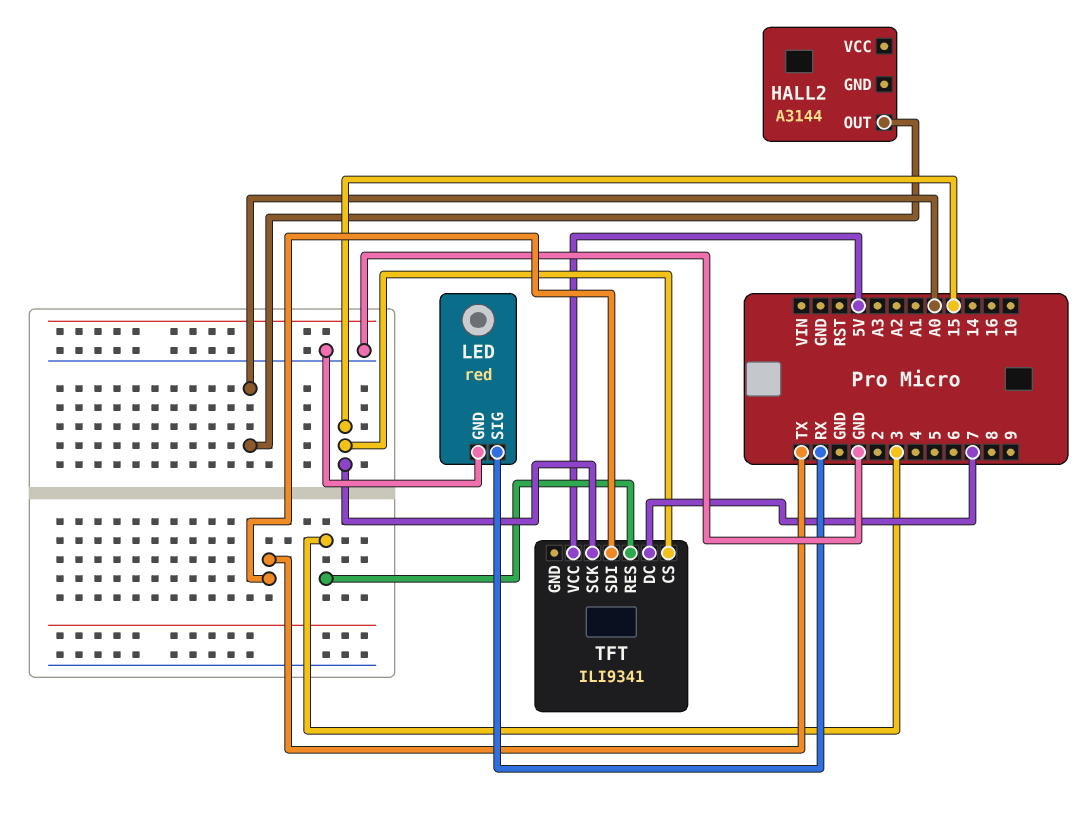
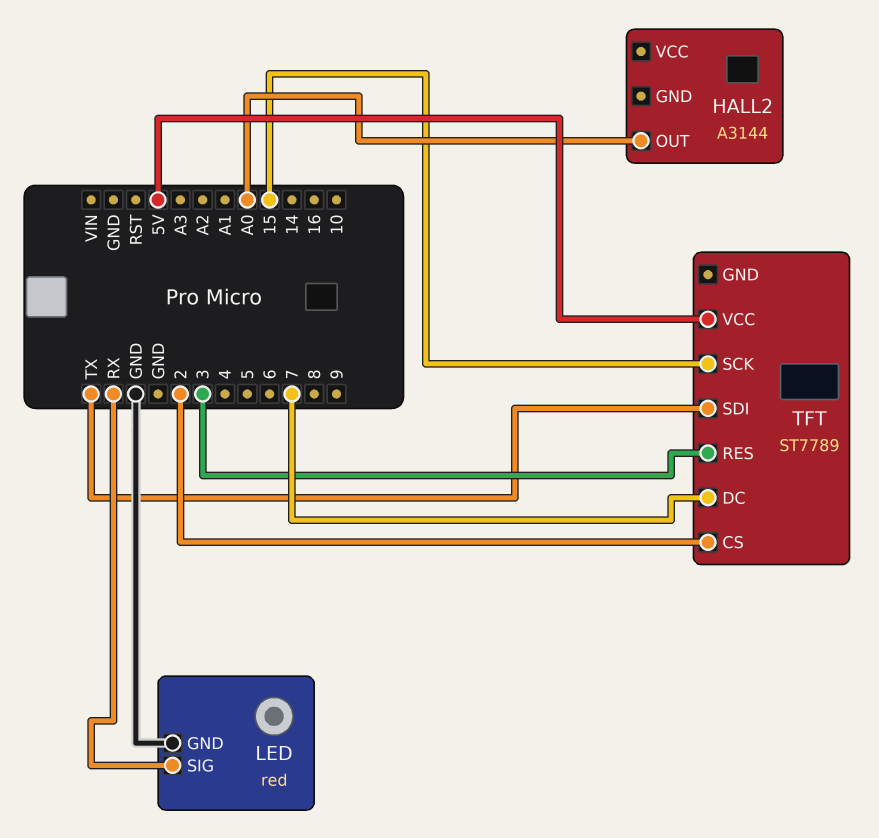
TFT: ILI9341 -> ST7789
TFT pin CS: 15 -> 2

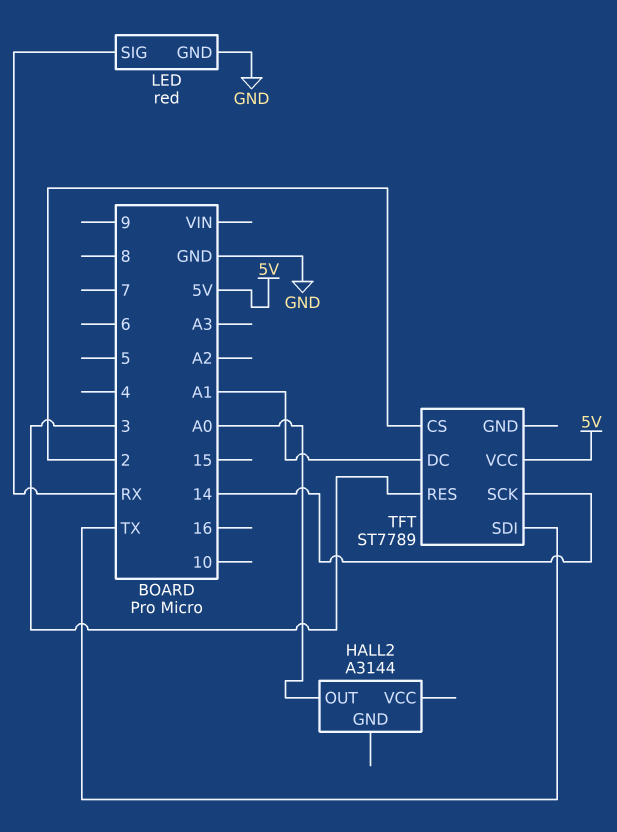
TFT pin DC: 7 -> A1
TFT pin SCK: 15 -> 14

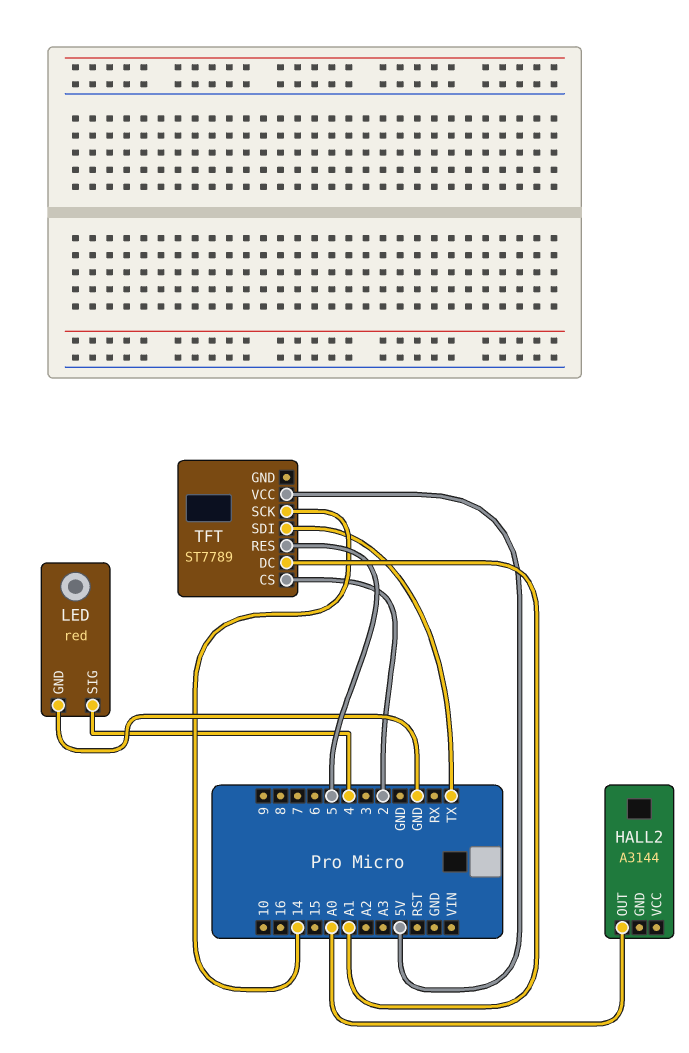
LED pin SIG: RX -> 4
TFT pin RES: 3 -> 5

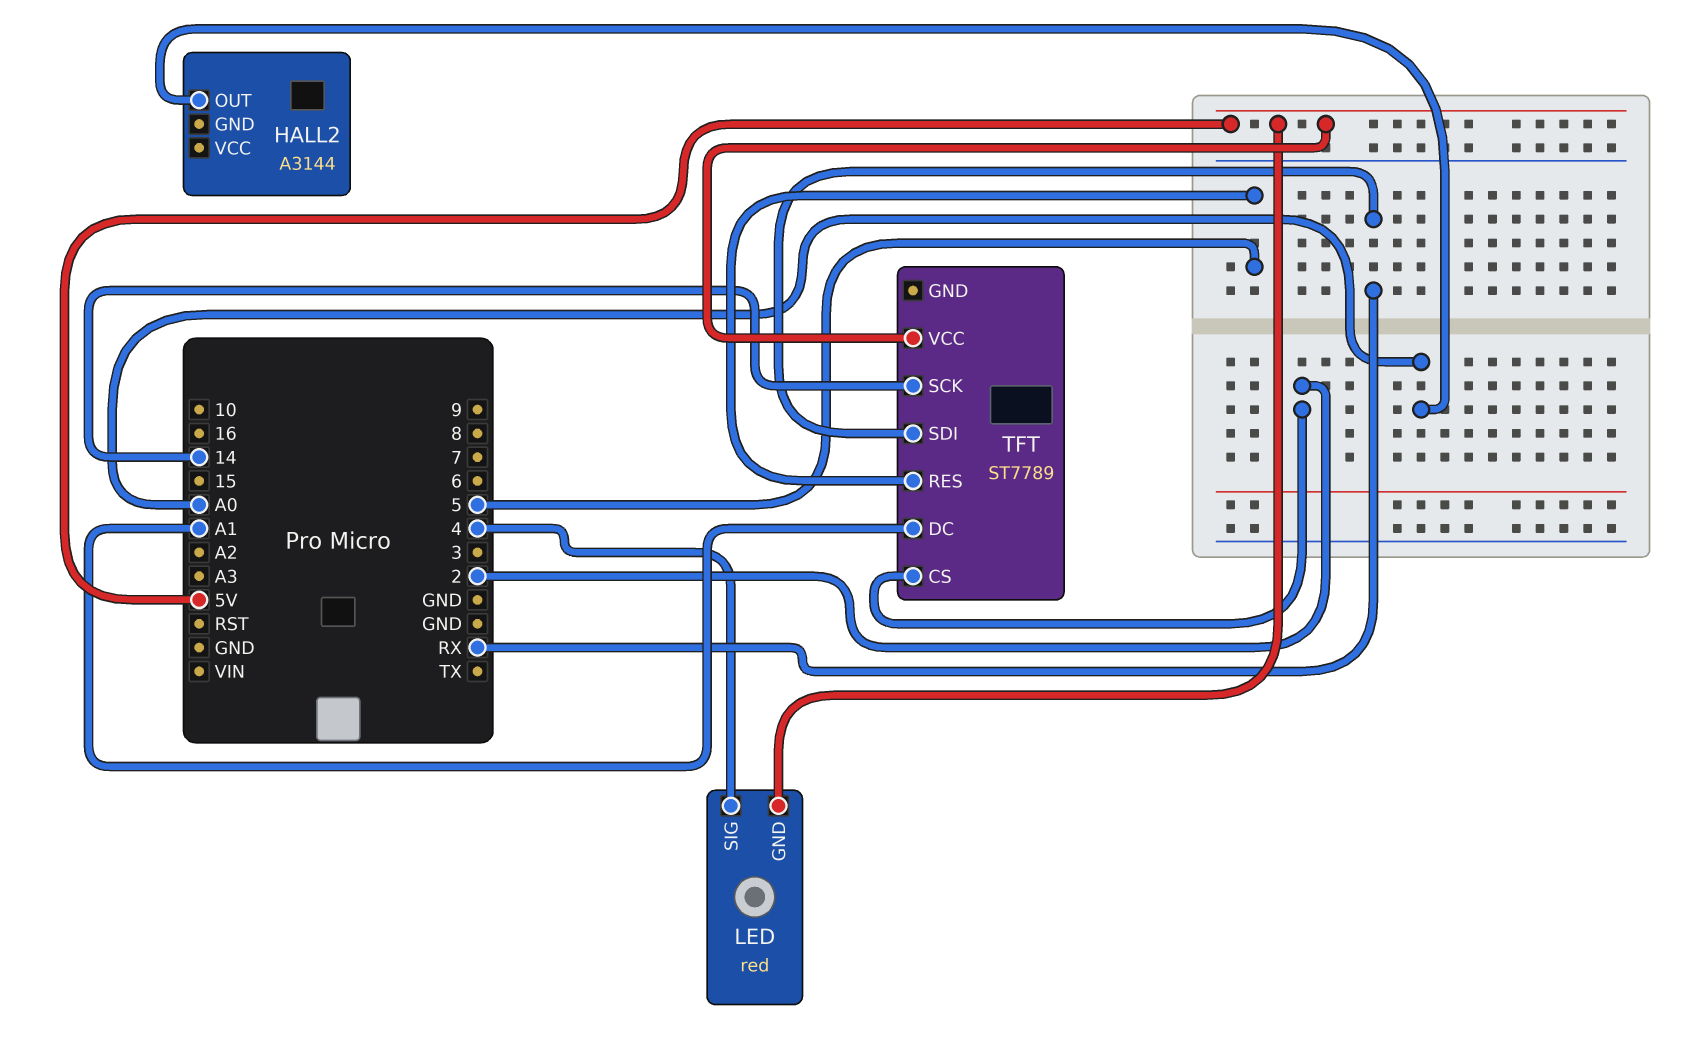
LED pin GND: GND -> 5V
TFT pin SDI: TX -> RX

